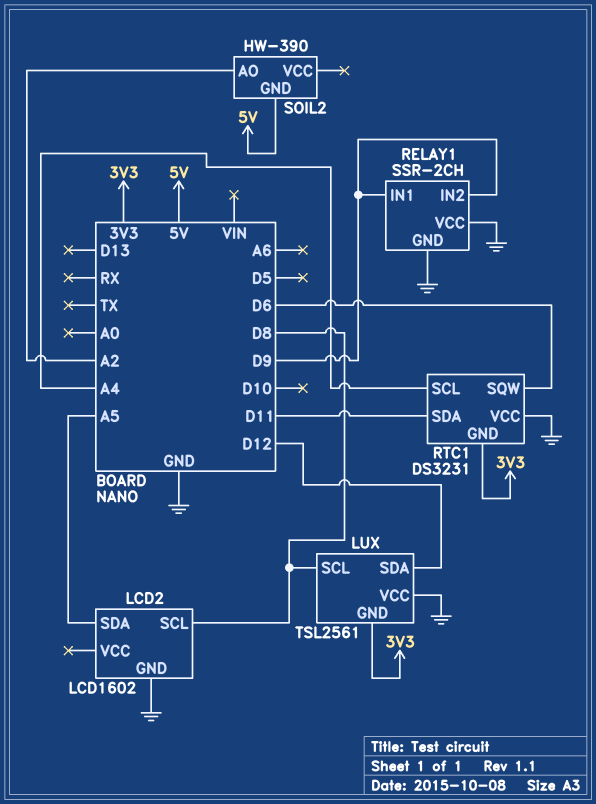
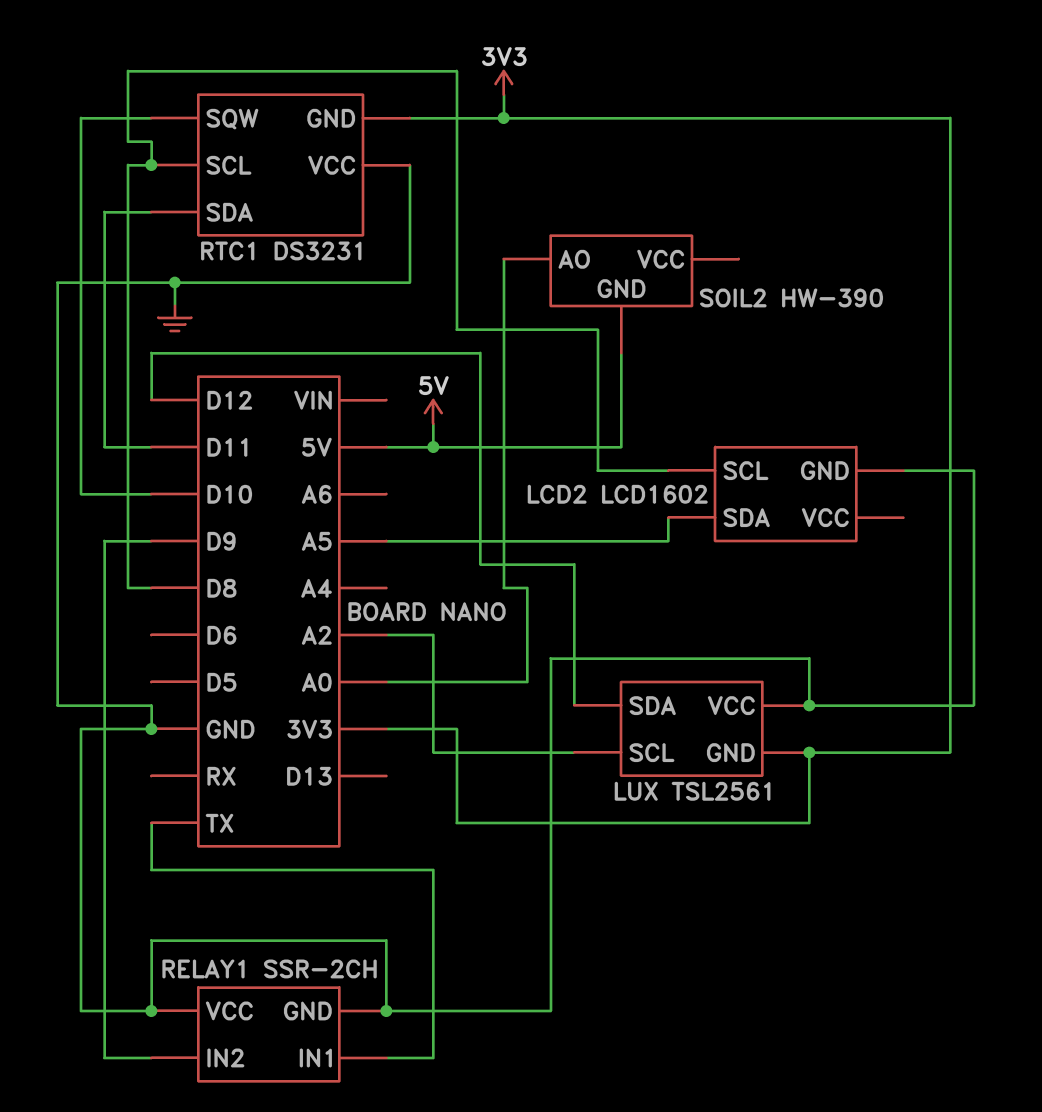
LUX pin SCL: D8 -> A2
RELAY1 pin IN1: D9 -> TX
RTC1 pin SCL: A4 -> D8
RTC1 pin SQW: D6 -> D10
SOIL2 pin AO: A2 -> A0

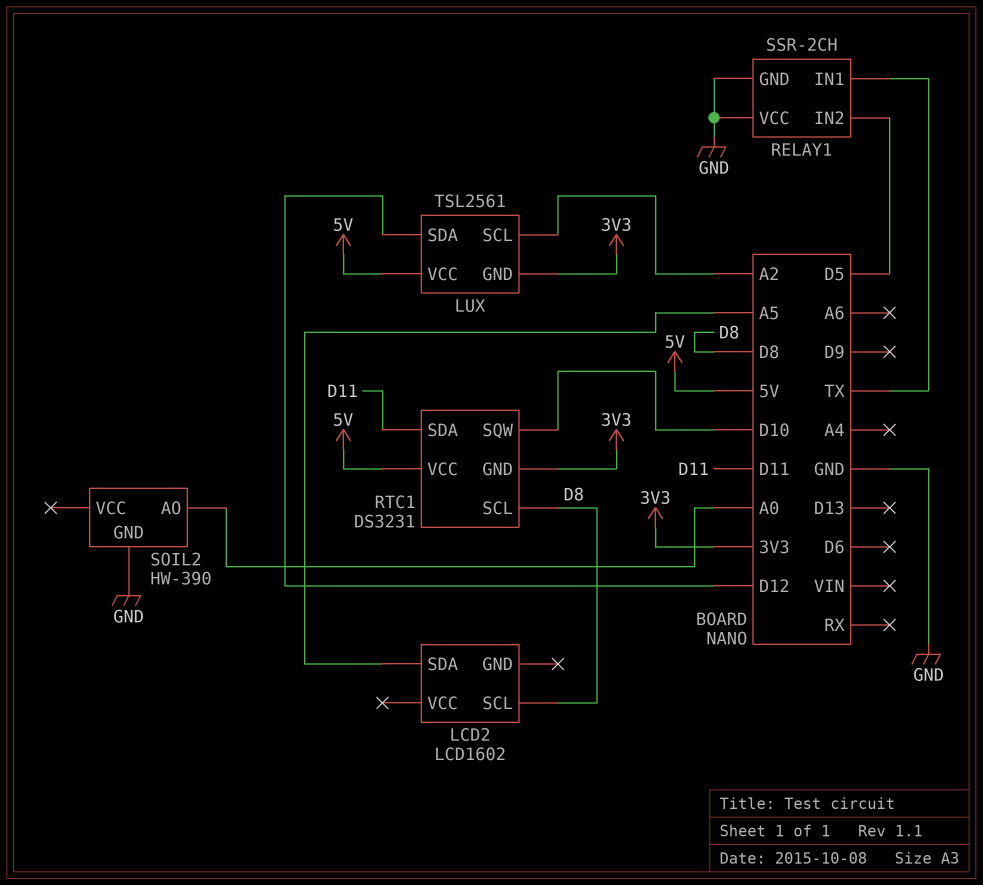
LCD2 pin GND: GND -> none
LUX pin VCC: GND -> 5V
RELAY1 pin IN2: D9 -> D5
RTC1 pin VCC: GND -> 5V
SOIL2 pin GND: 5V -> GND

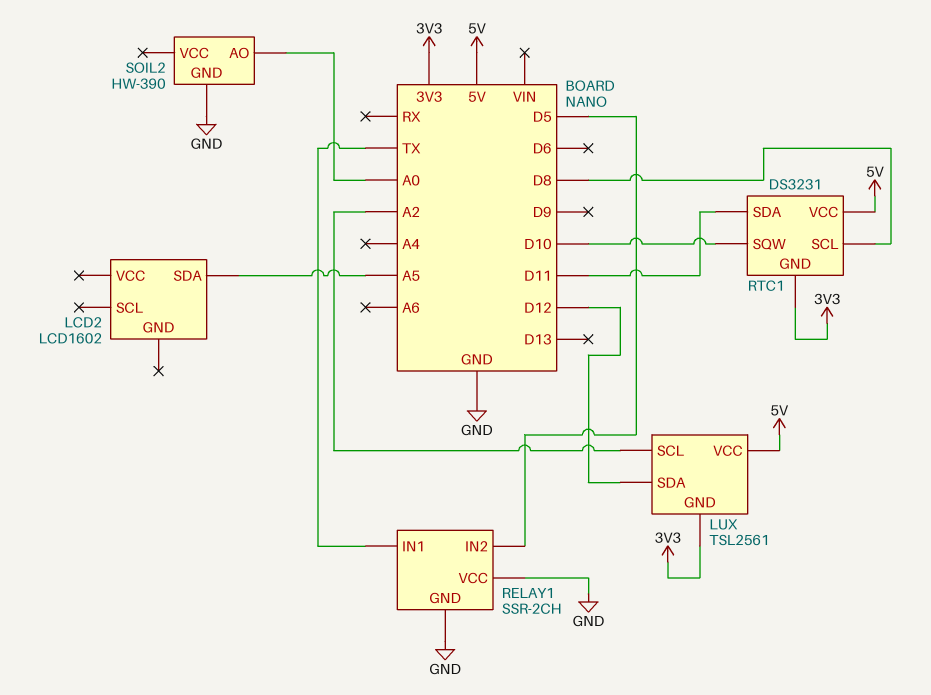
LCD2 pin SCL: D8 -> none

